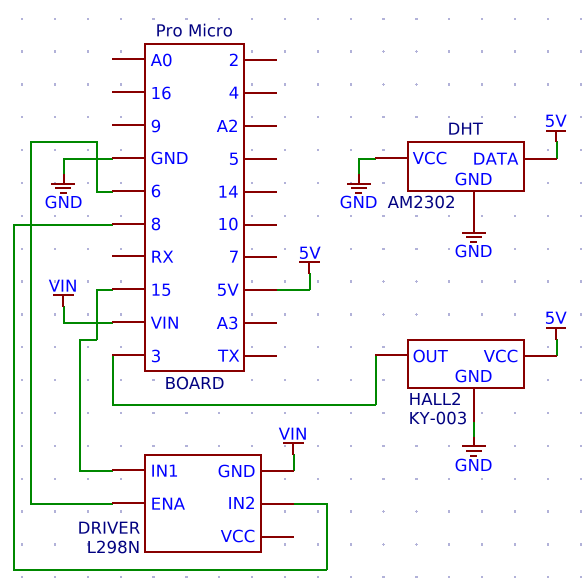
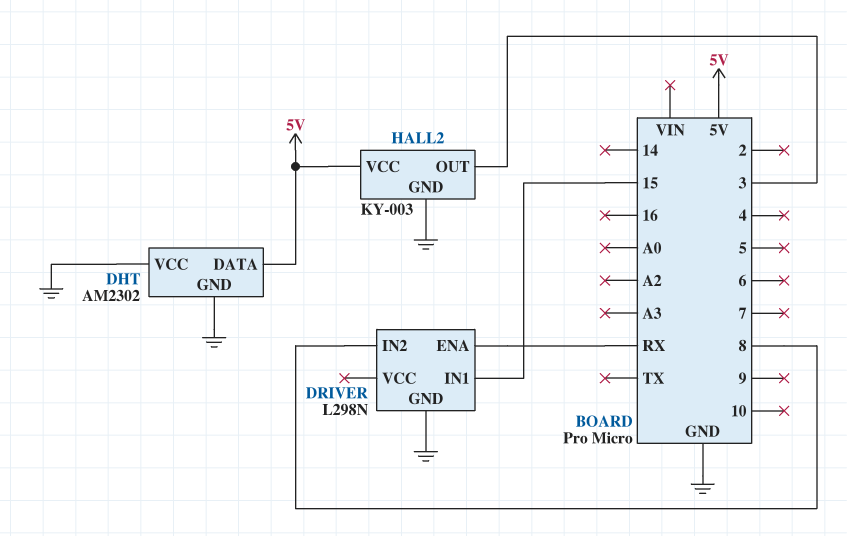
DRIVER pin ENA: 6 -> RX
DRIVER pin GND: VIN -> GND

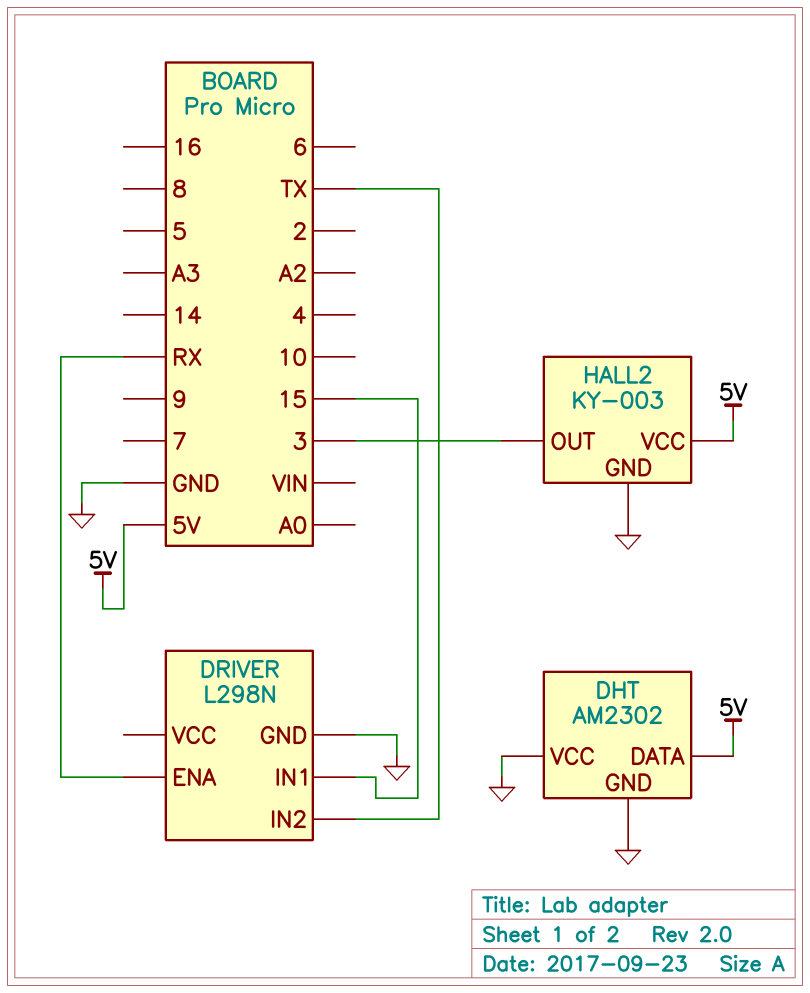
DRIVER pin IN2: 8 -> TX

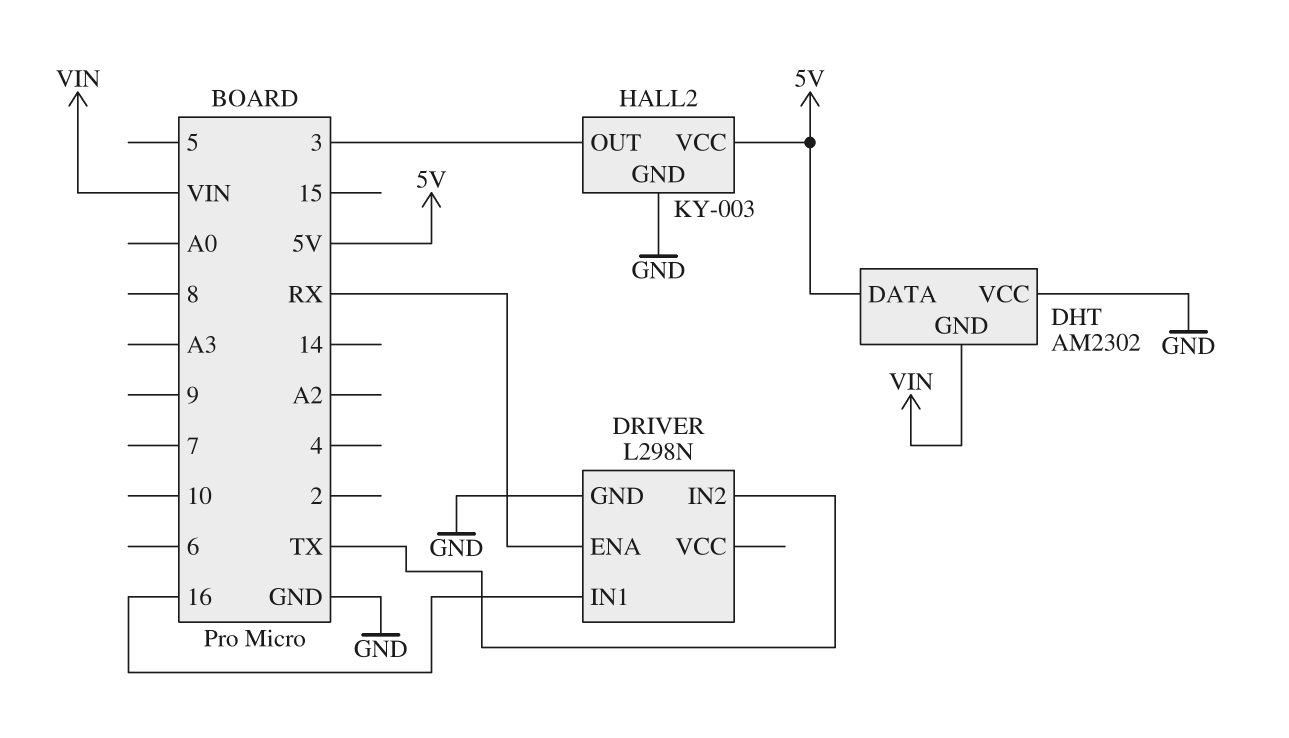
DHT pin GND: GND -> VIN
DRIVER pin IN1: 15 -> 16

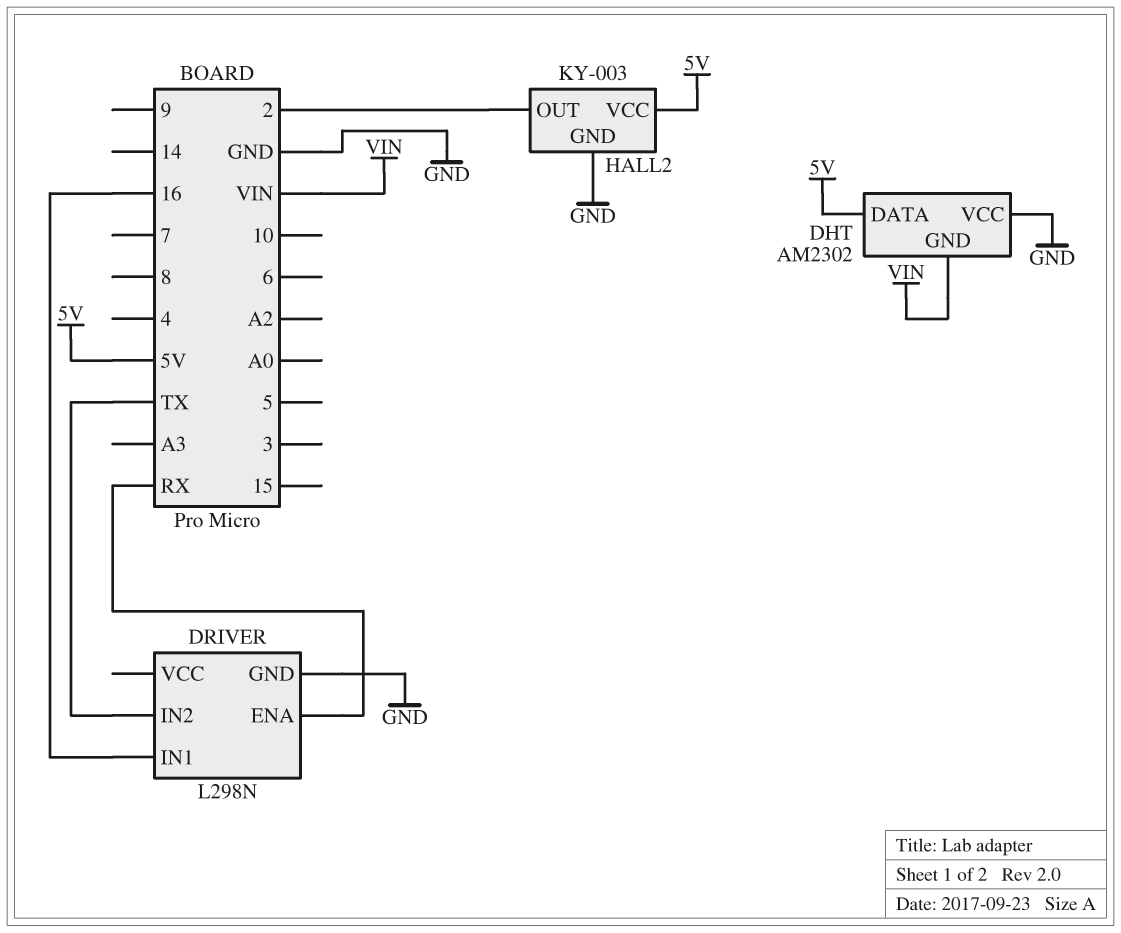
HALL2 pin OUT: 3 -> 2

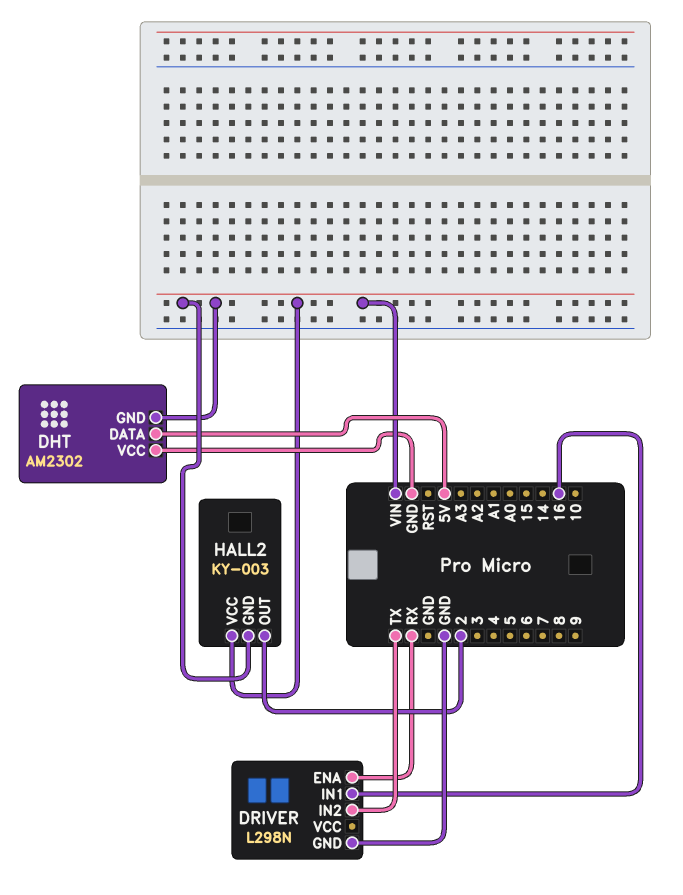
HALL2 pin GND: GND -> VIN
HALL2 pin VCC: 5V -> VIN

